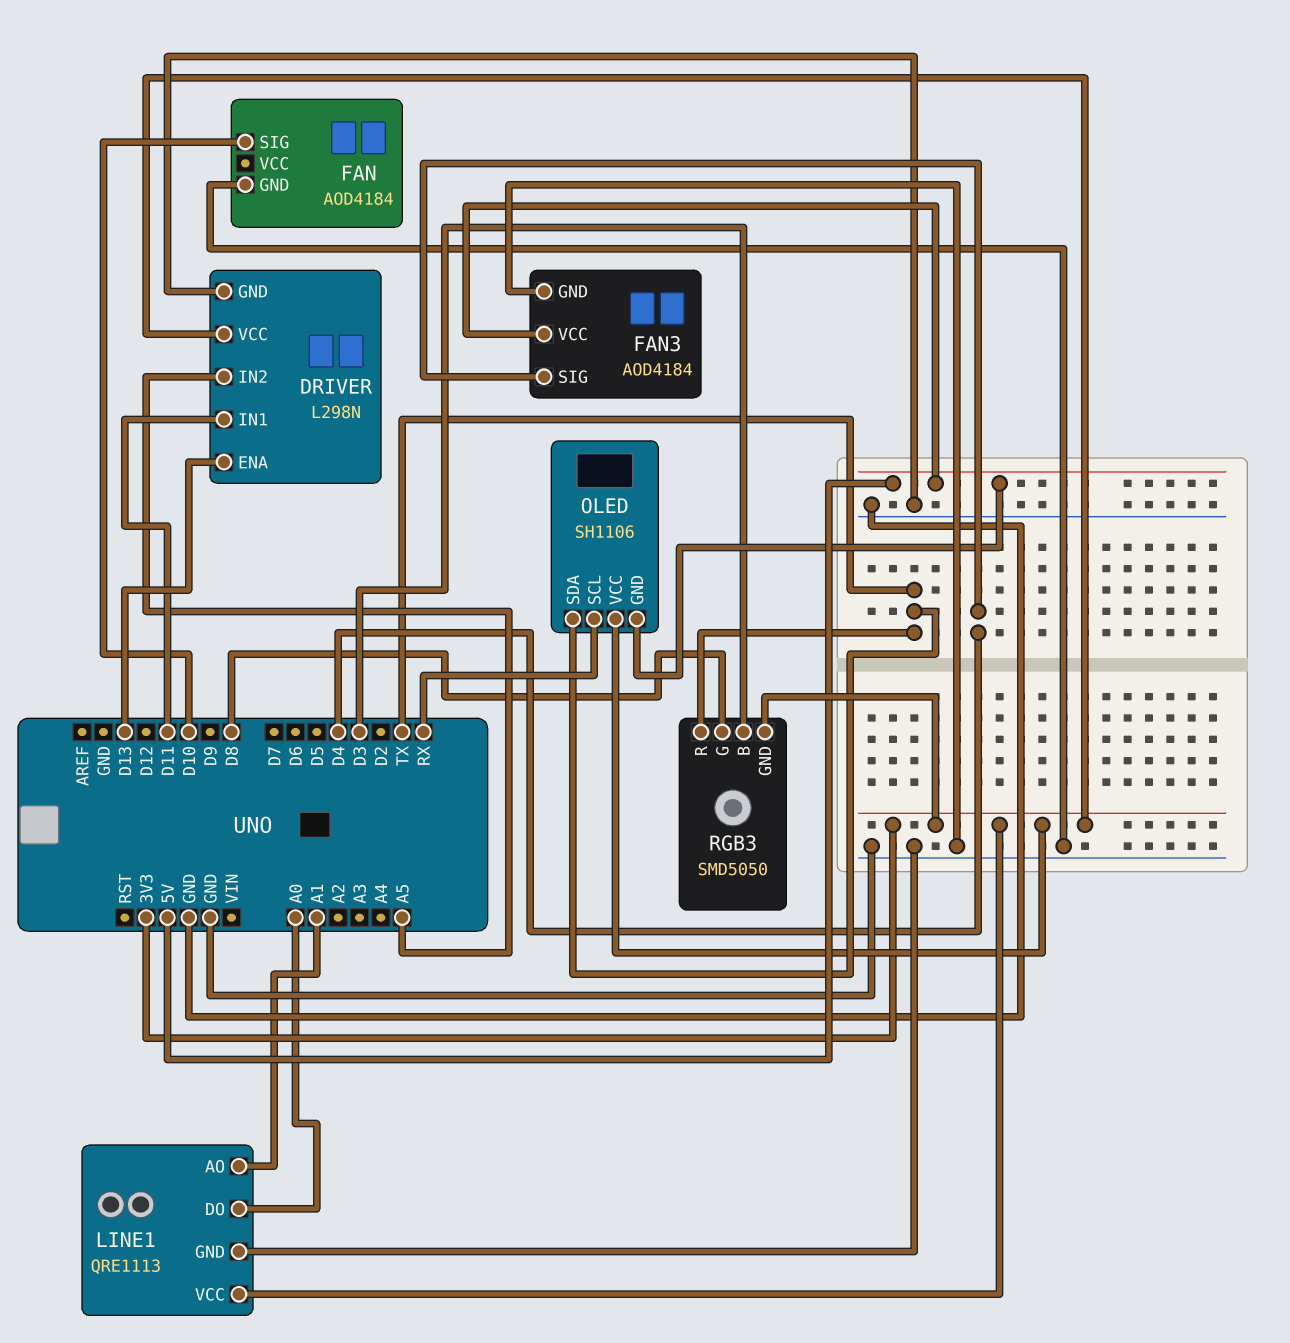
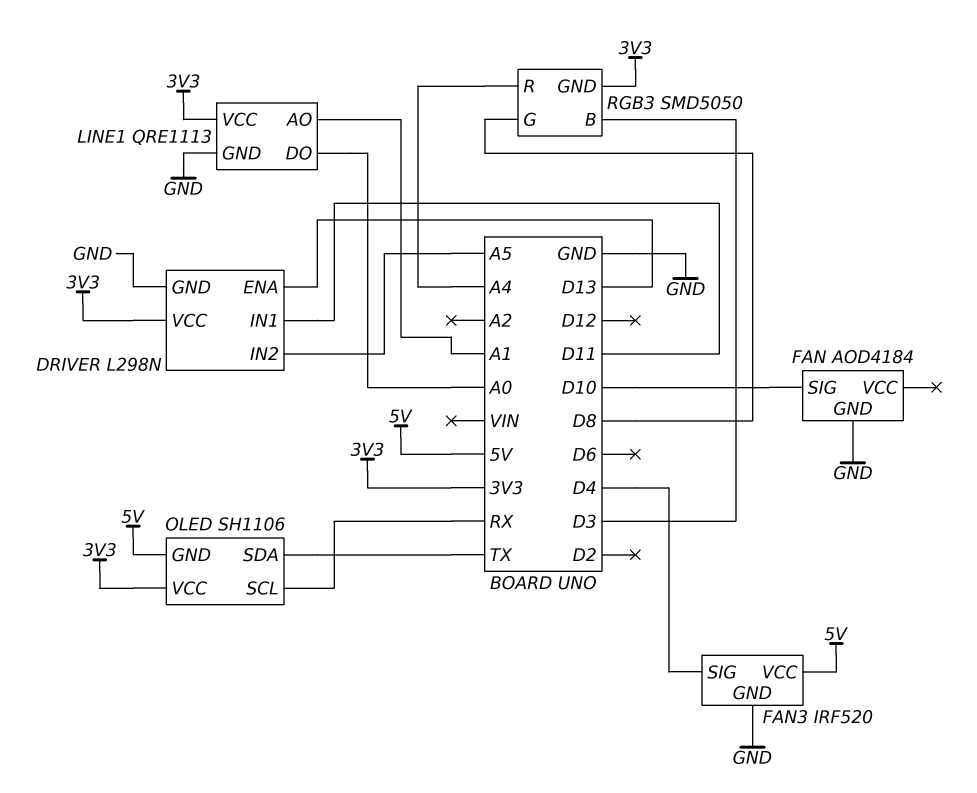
FAN3: AOD4184 -> IRF520
RGB3 pin R: TX -> A4

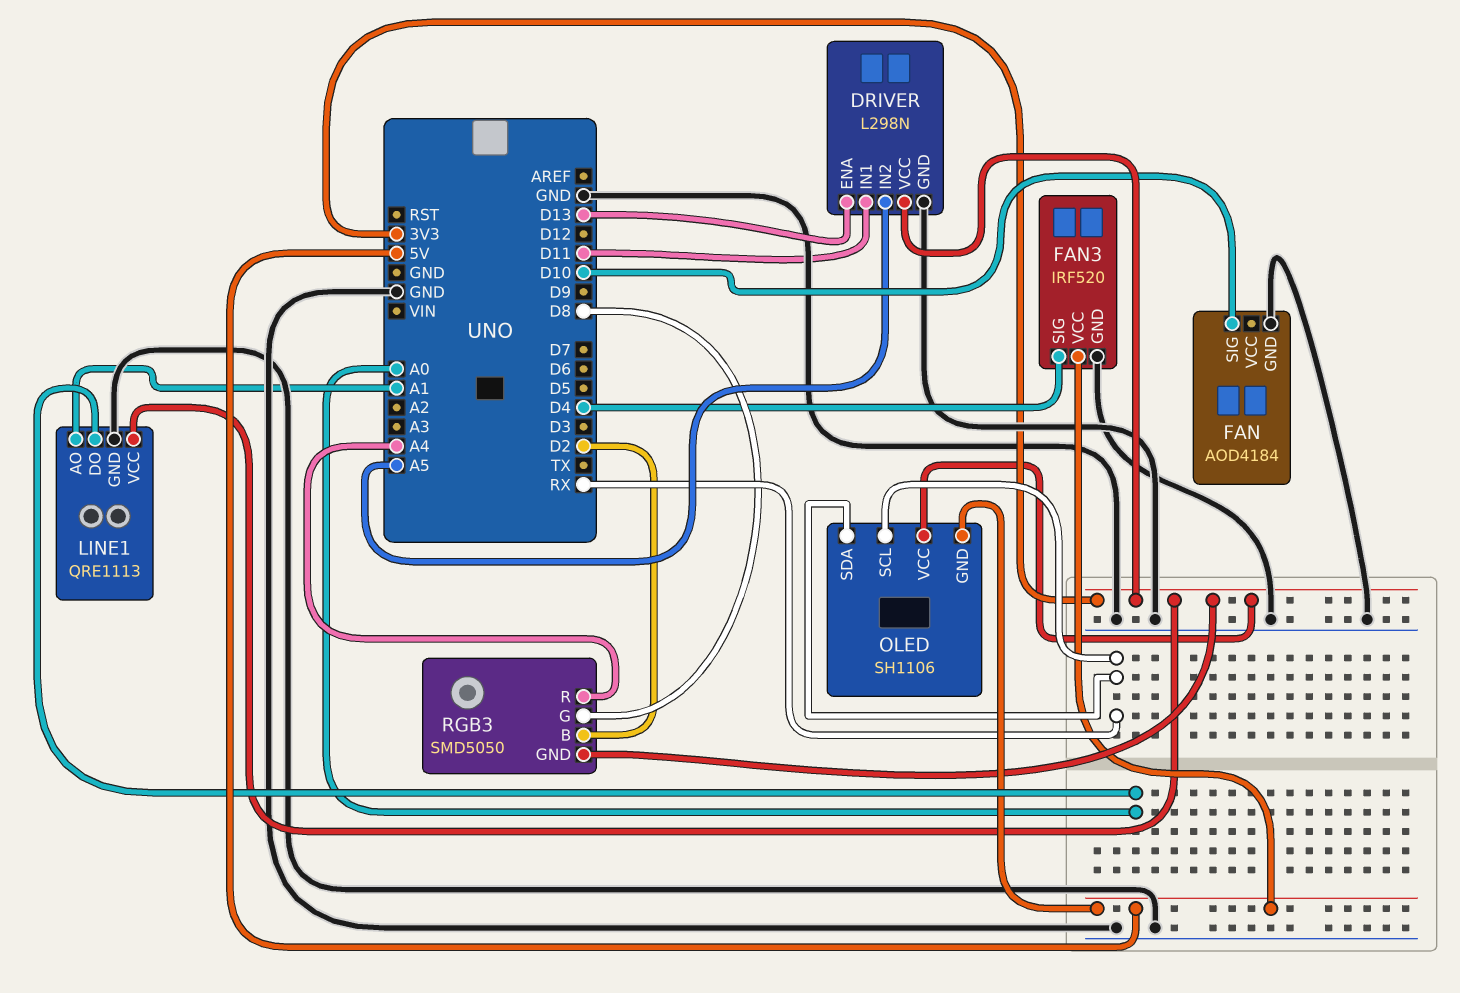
OLED pin SDA: TX -> RX
RGB3 pin B: D3 -> D2

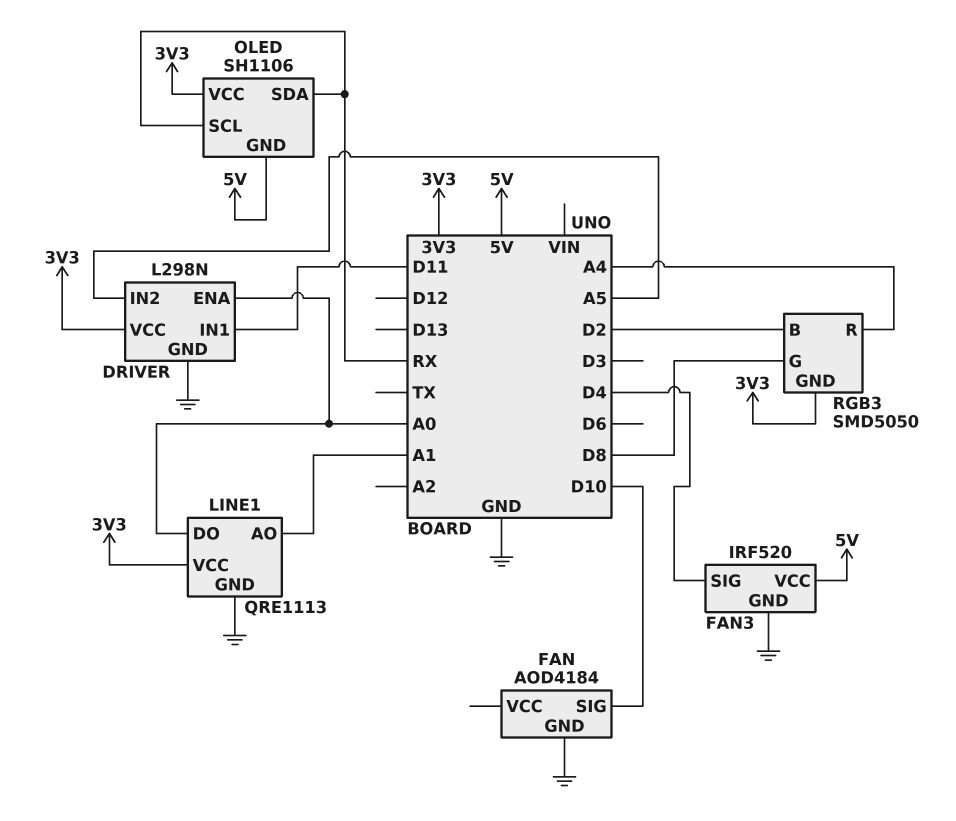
DRIVER pin ENA: D13 -> A0

